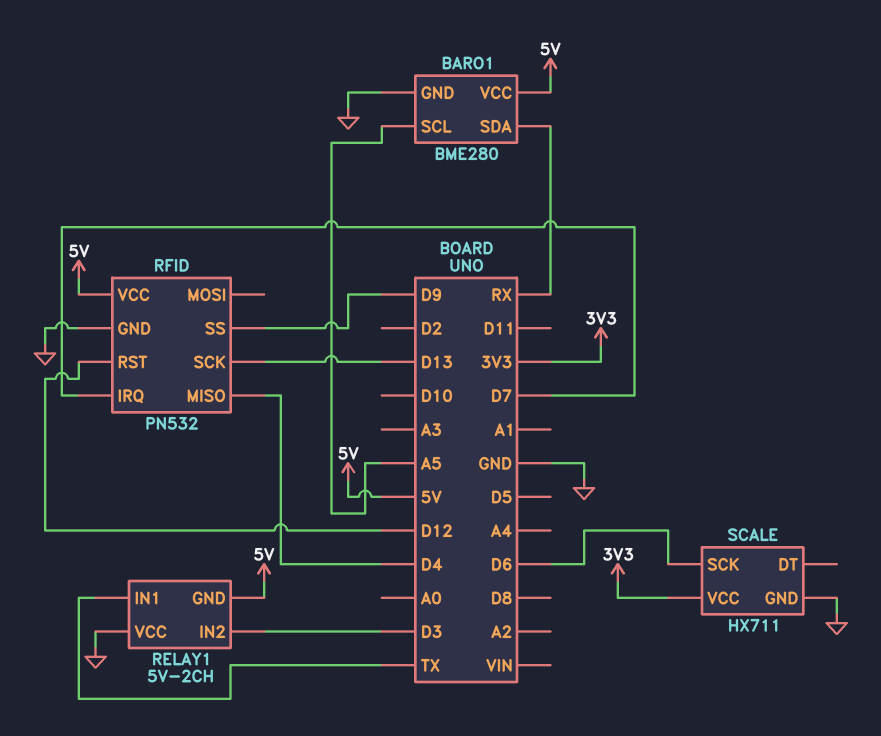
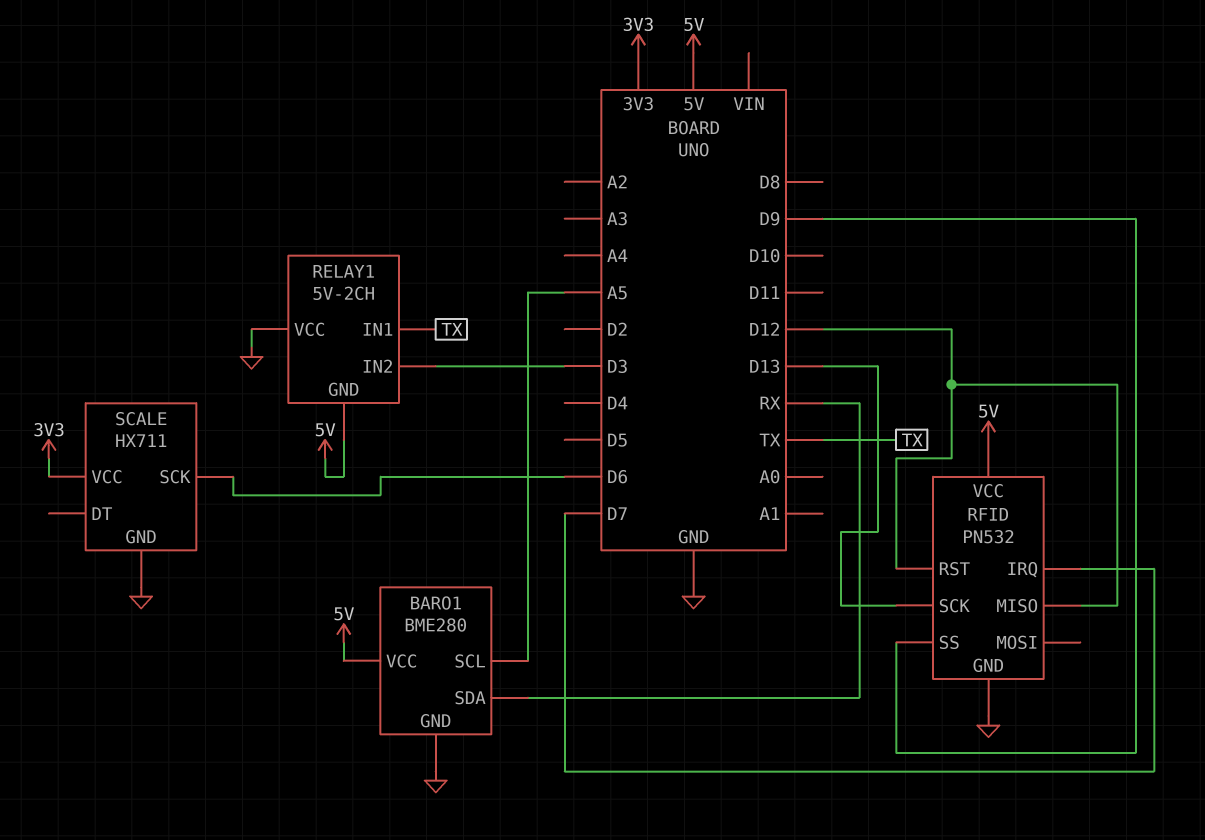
RFID pin MISO: D4 -> D12

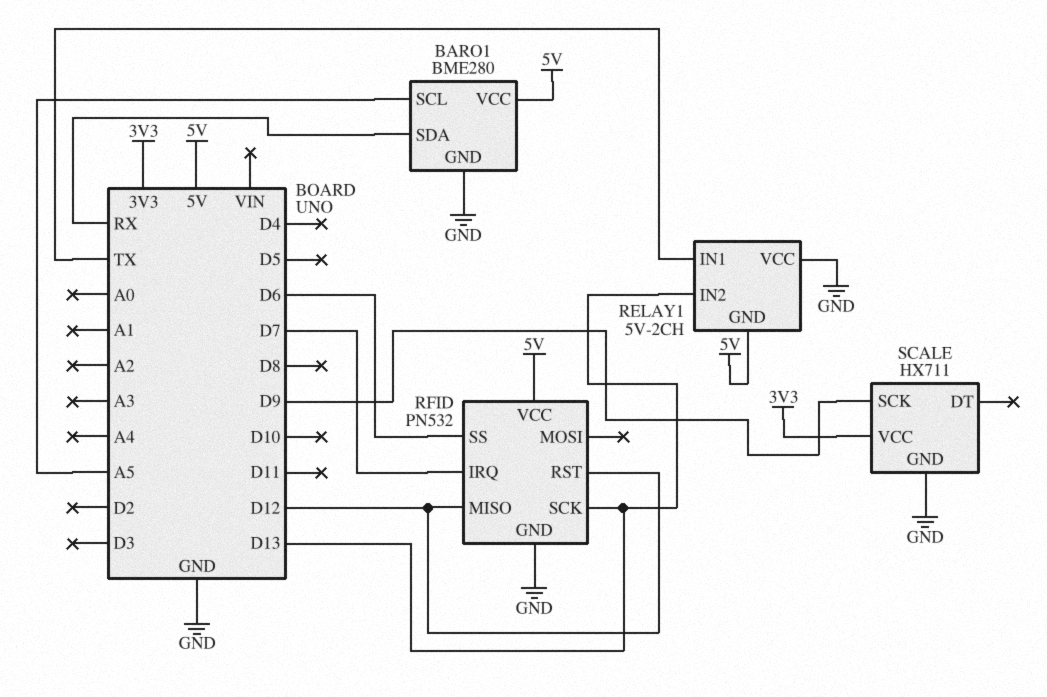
RELAY1 pin IN2: D3 -> D13
RFID pin SS: D9 -> D6
SCALE pin SCK: D6 -> D9

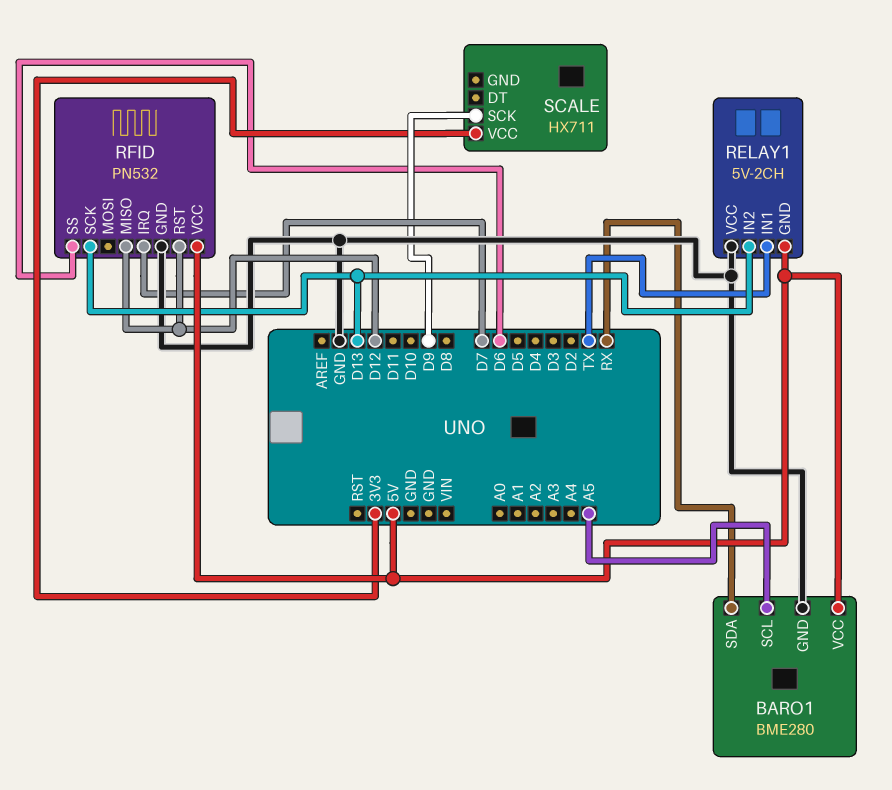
SCALE pin GND: GND -> none

